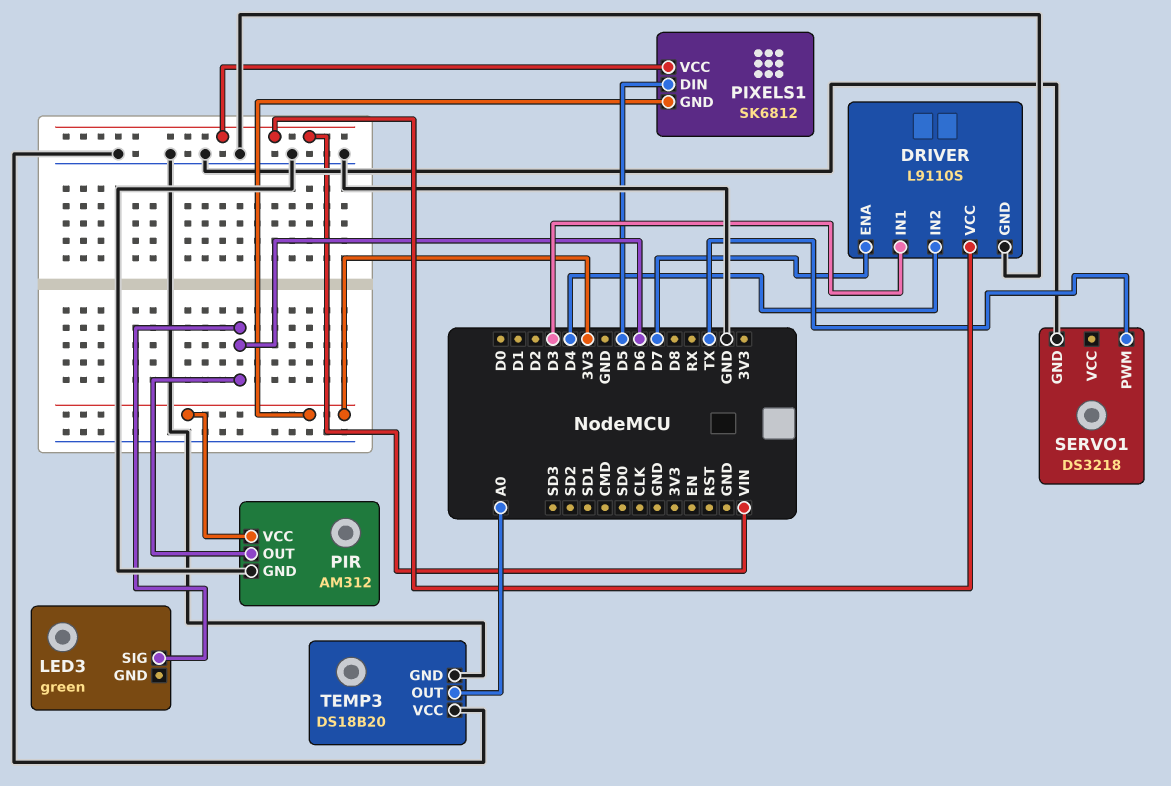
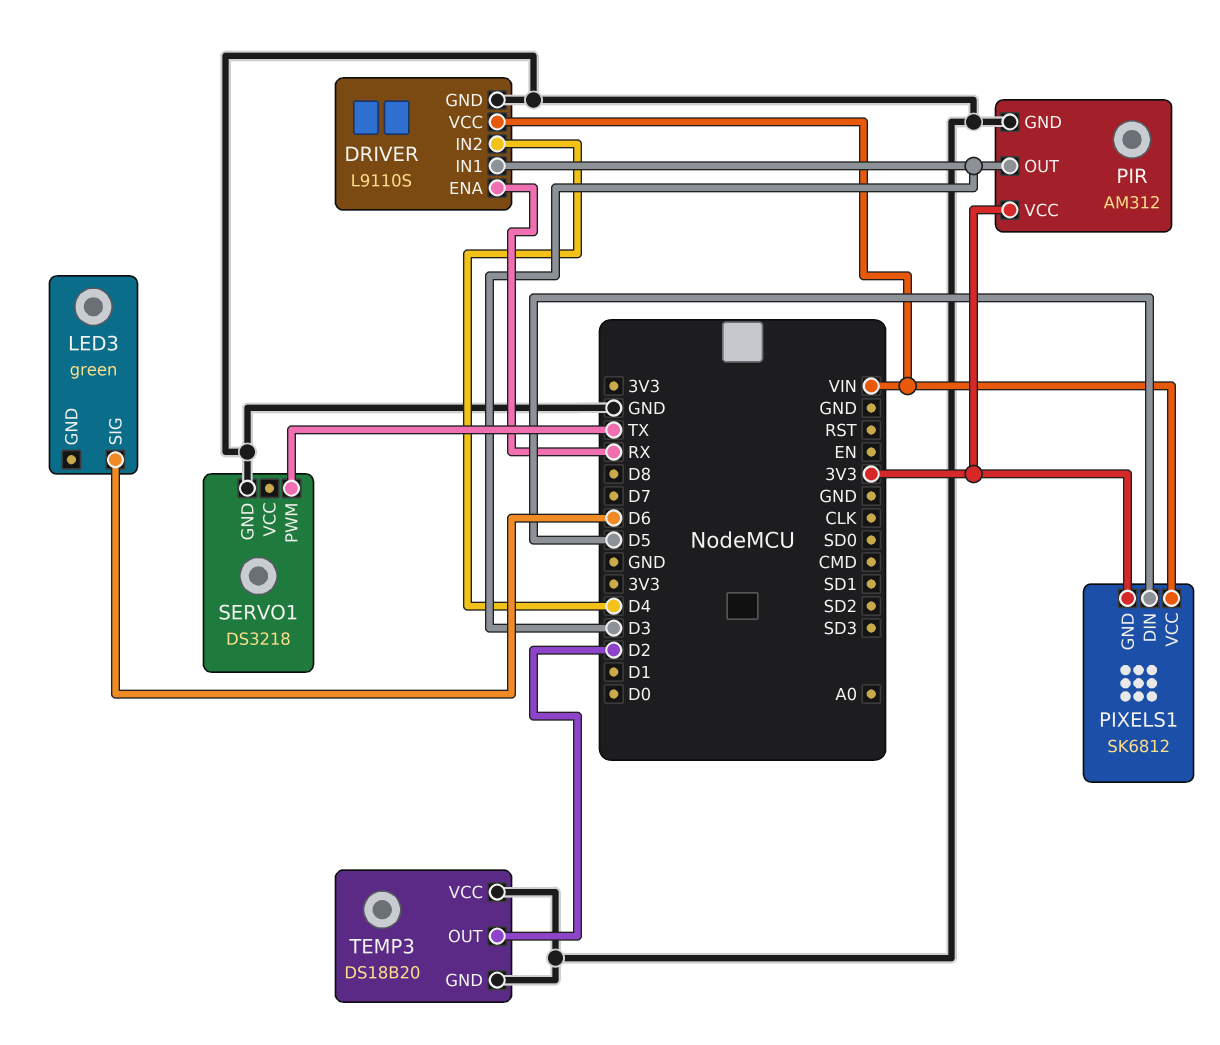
DRIVER pin ENA: D7 -> RX
PIR pin OUT: D6 -> D3
TEMP3 pin OUT: A0 -> D2

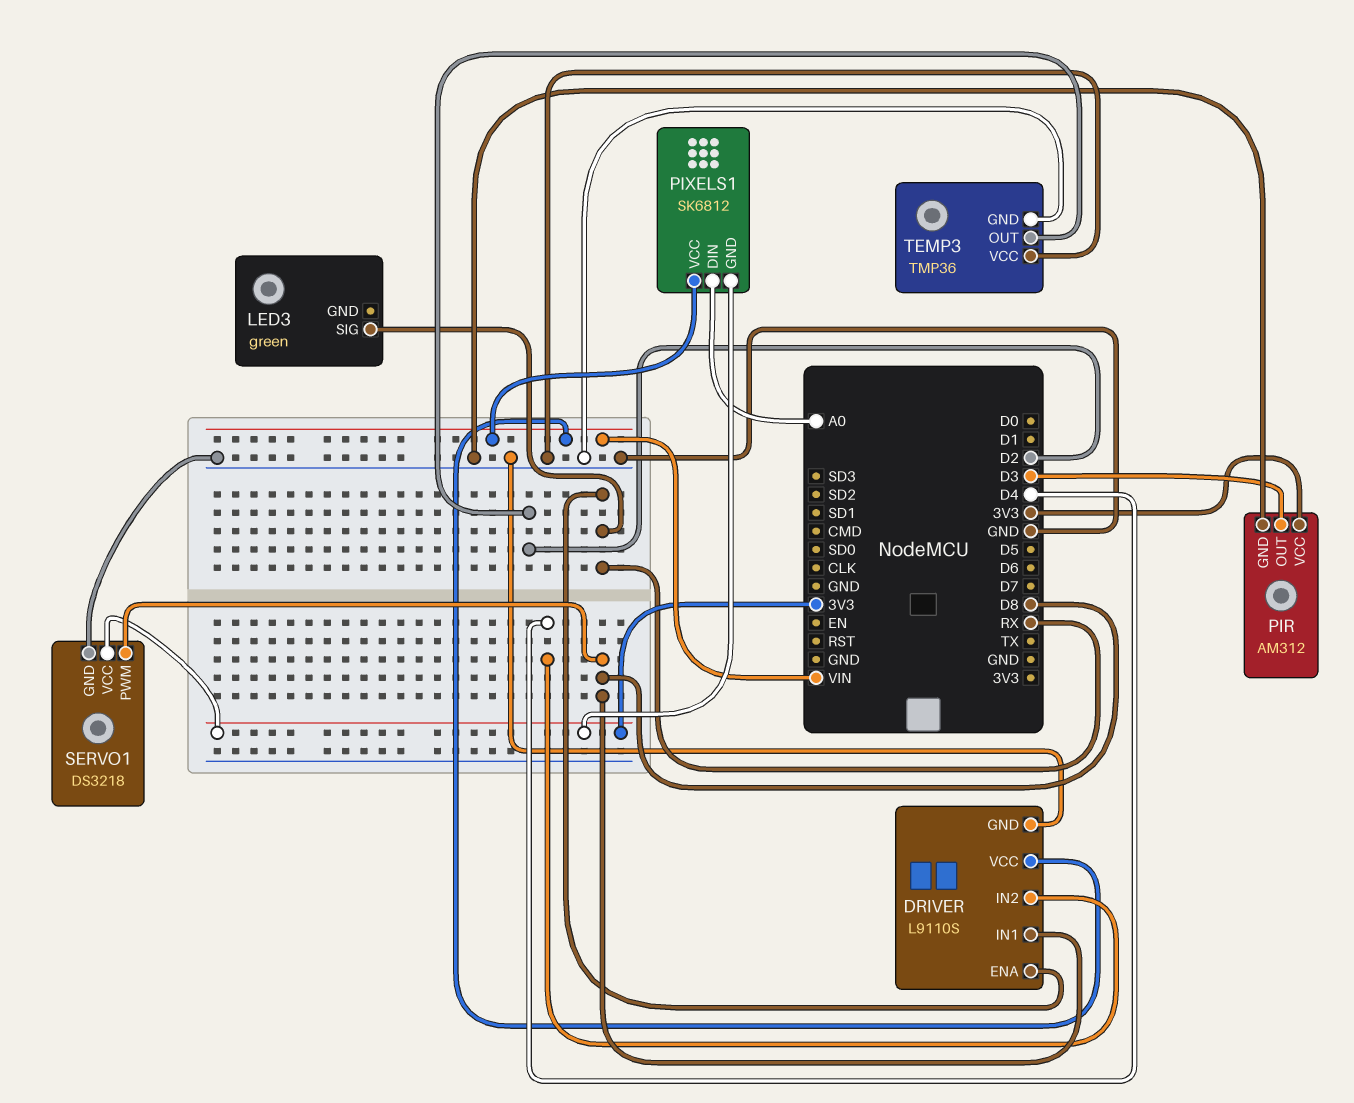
DRIVER pin IN1: D3 -> D8
LED3 pin SIG: D6 -> RX
PIXELS1 pin DIN: D5 -> A0
SERVO1 pin PWM: TX -> D8
SERVO1 pin VCC: none -> 3V3
TEMP3: DS18B20 -> TMP36

